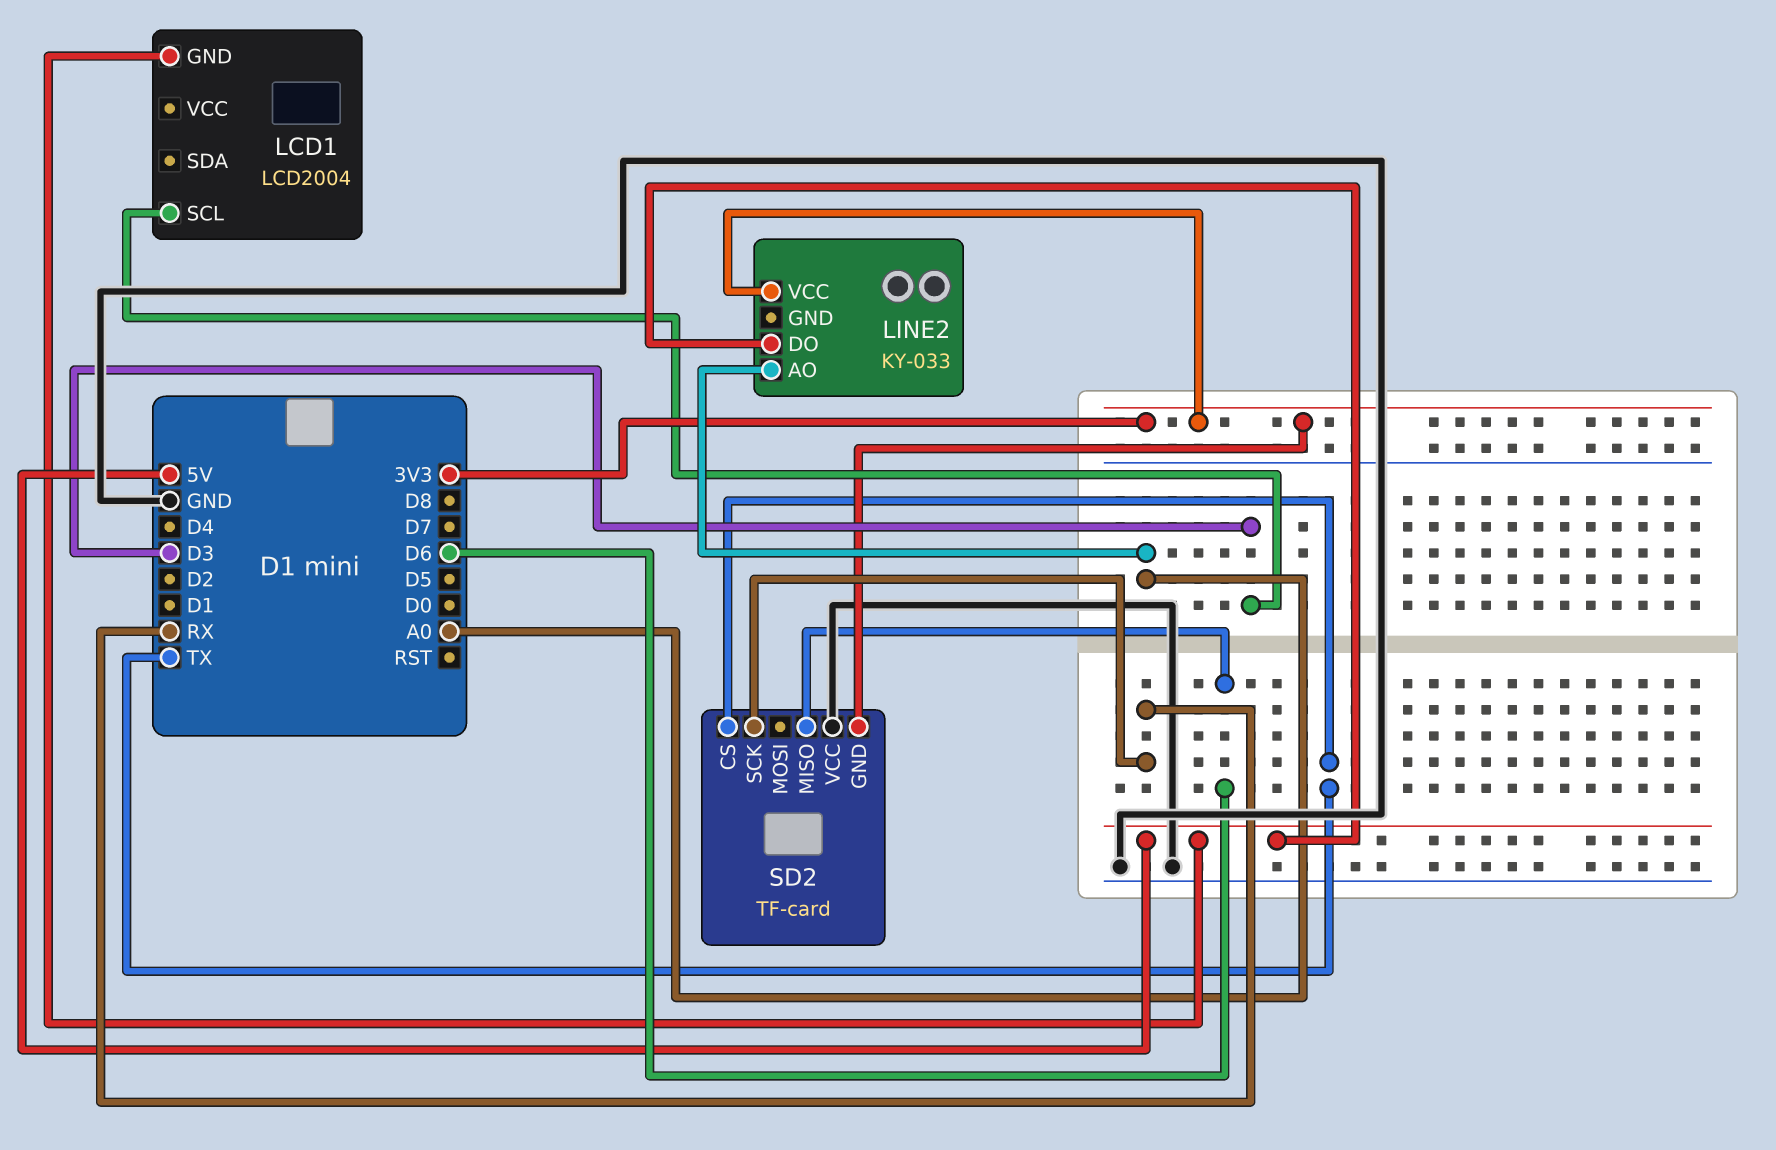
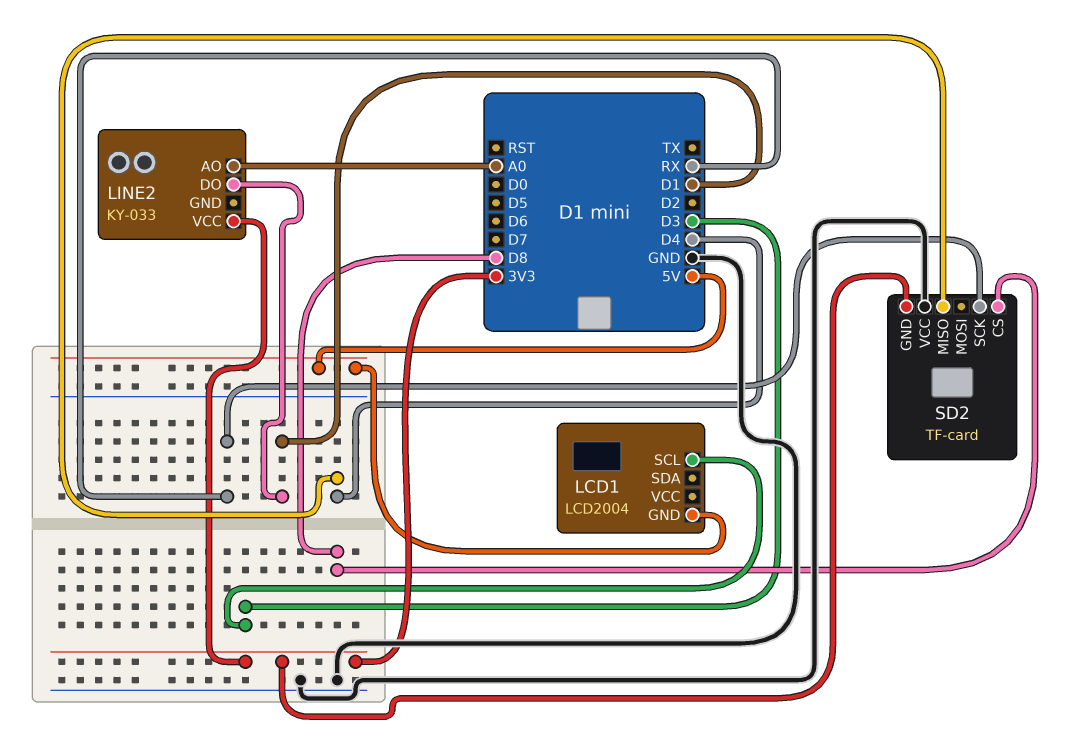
LINE2 pin DO: 5V -> D1
SD2 pin CS: TX -> D8
SD2 pin MISO: D6 -> D4

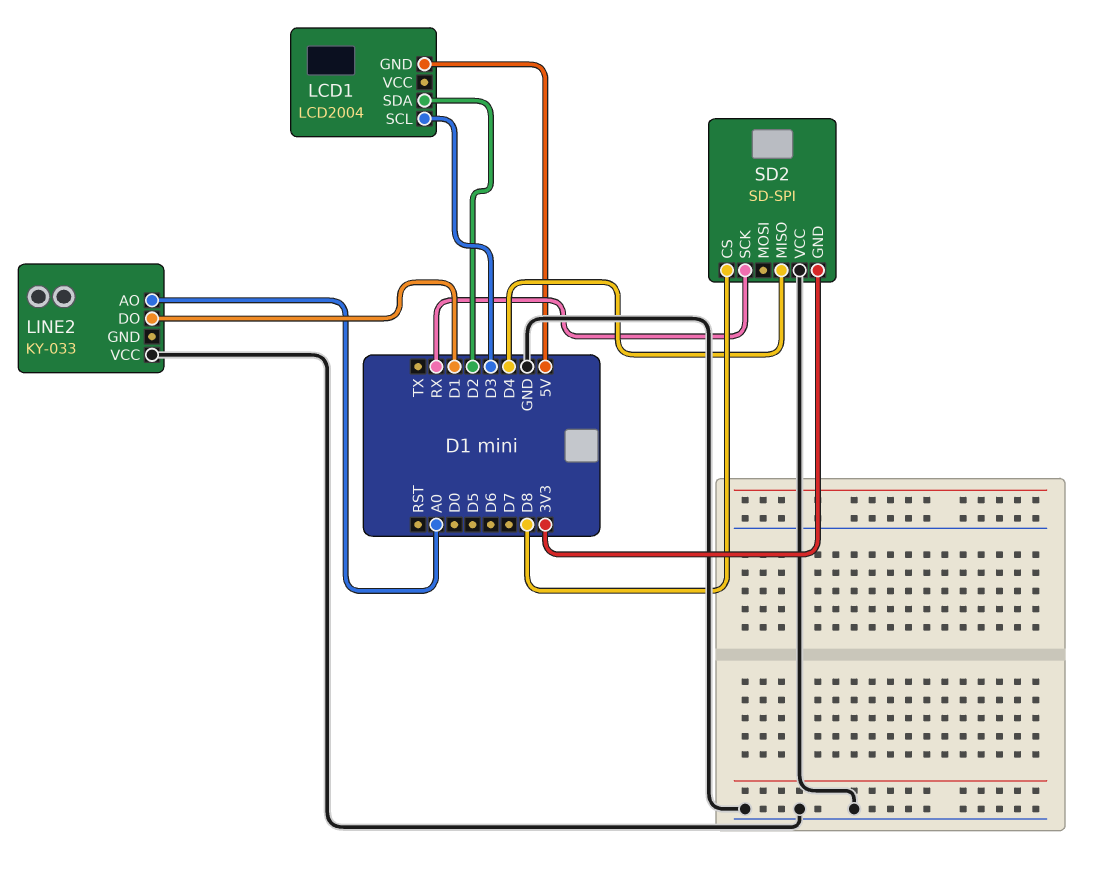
LCD1 pin SDA: none -> D2
LINE2 pin VCC: 3V3 -> GND
SD2: TF-card -> SD-SPI

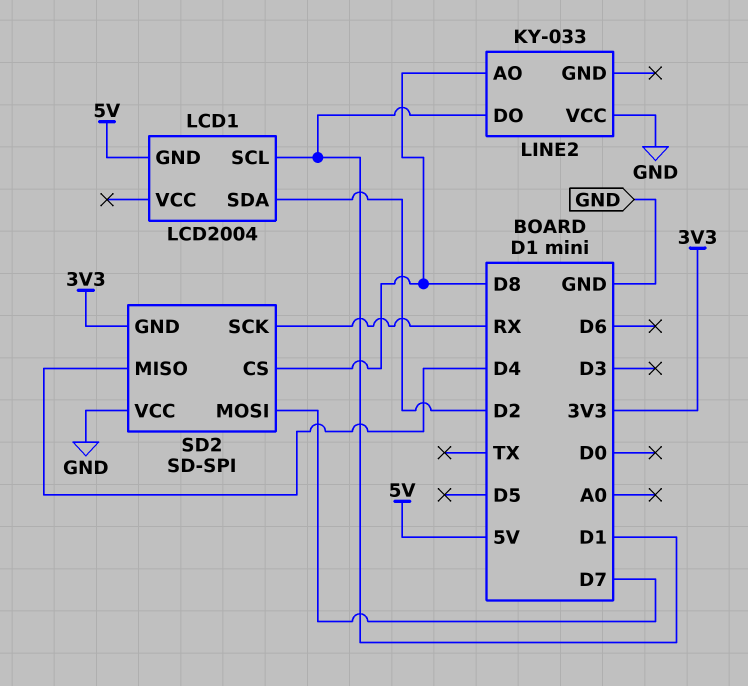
LCD1 pin SCL: D3 -> D1
LINE2 pin AO: A0 -> D8
SD2 pin MOSI: none -> D7

